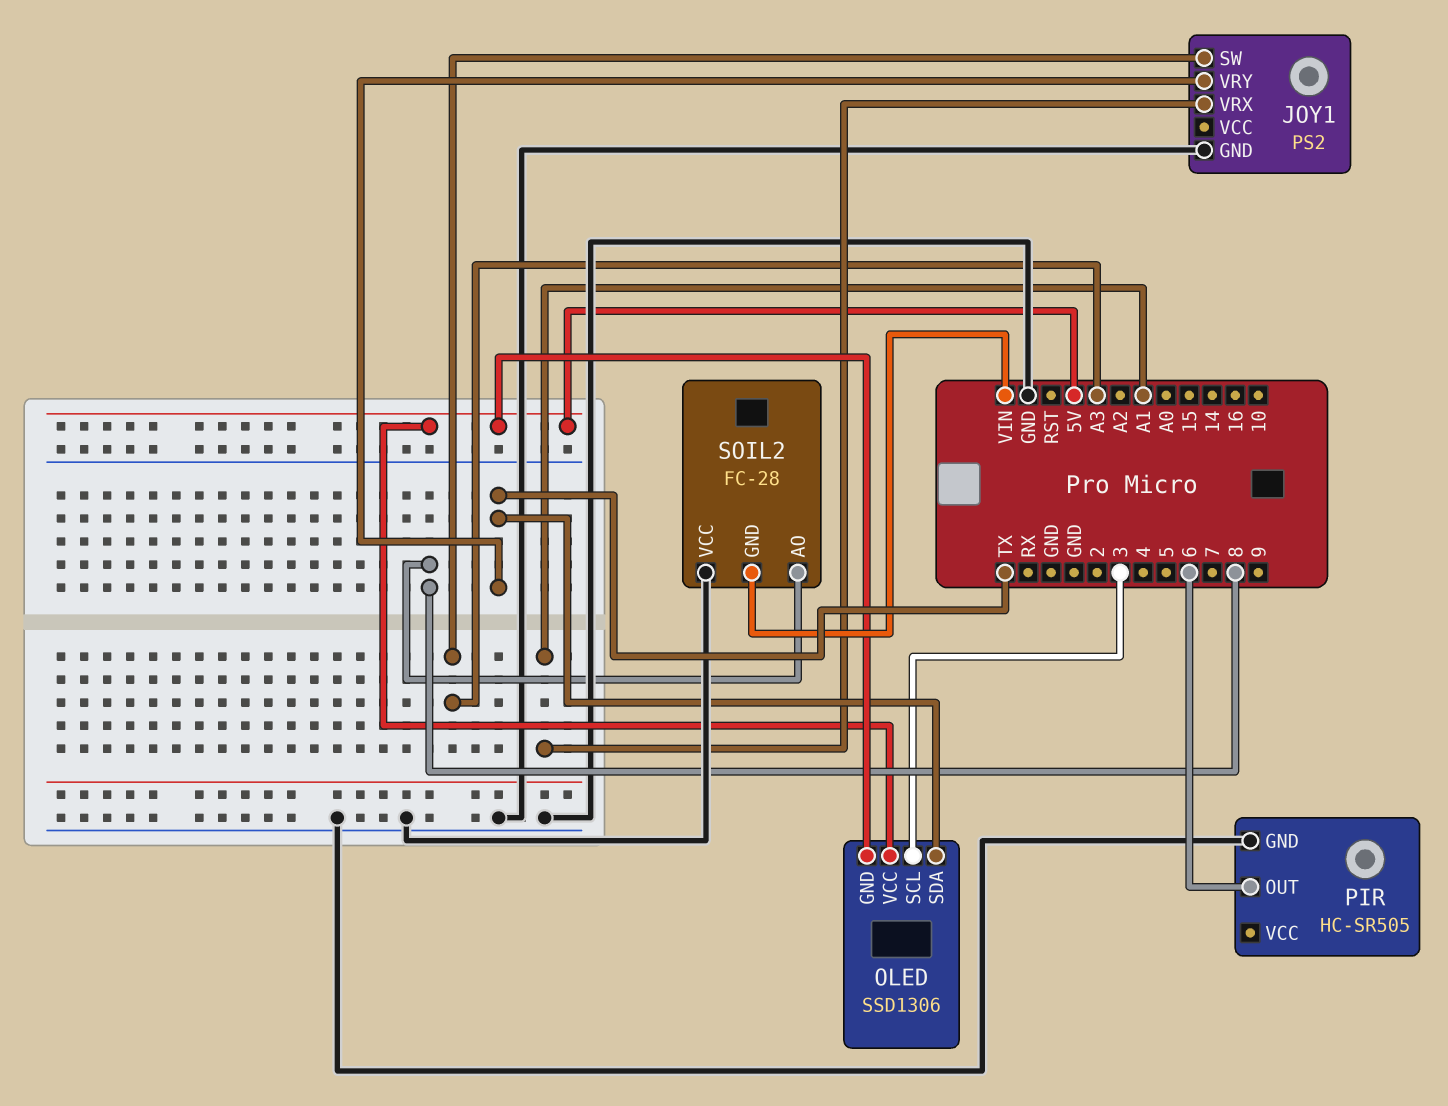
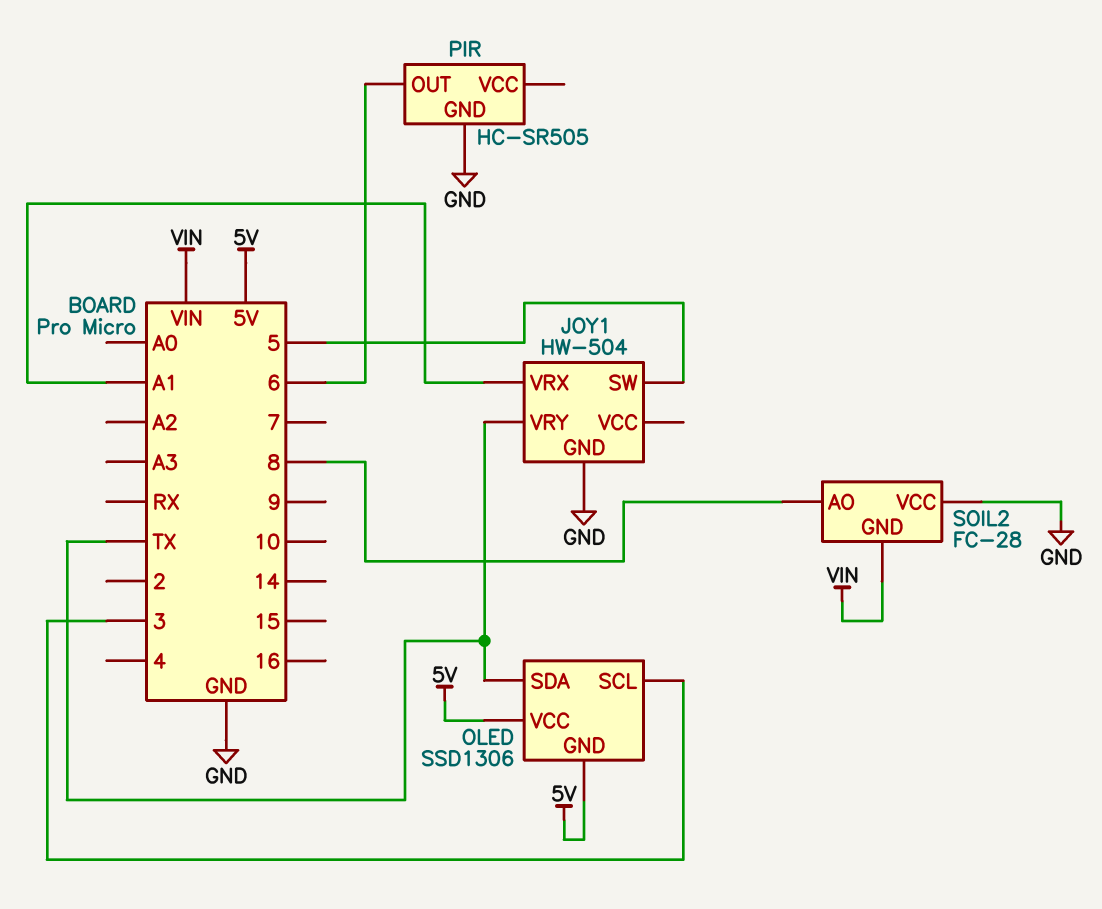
JOY1: PS2 -> HW-504
JOY1 pin SW: A3 -> 5

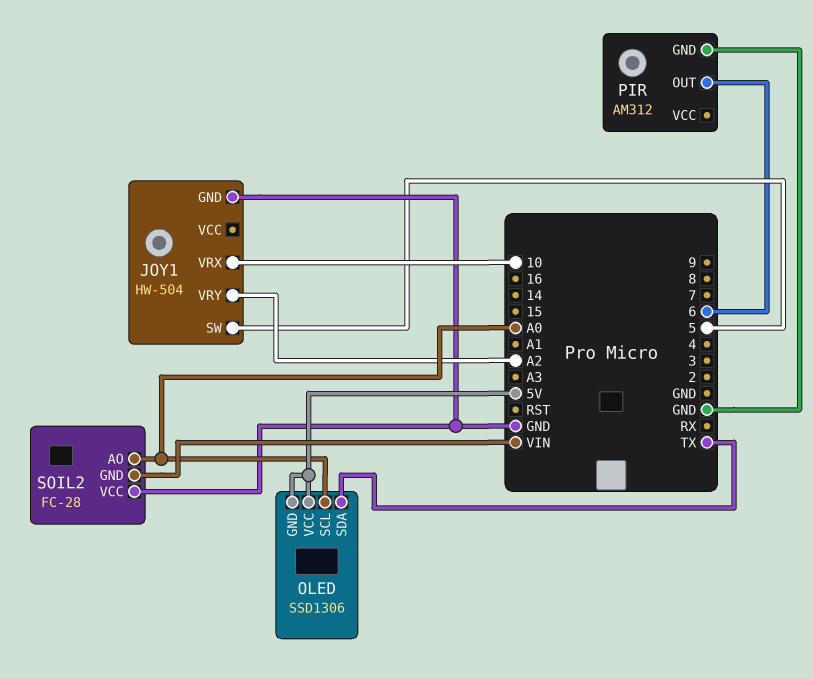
JOY1 pin VRX: A1 -> 10
JOY1 pin VRY: TX -> A2
OLED pin SCL: 3 -> A0
PIR: HC-SR505 -> AM312
SOIL2 pin AO: 8 -> A0

